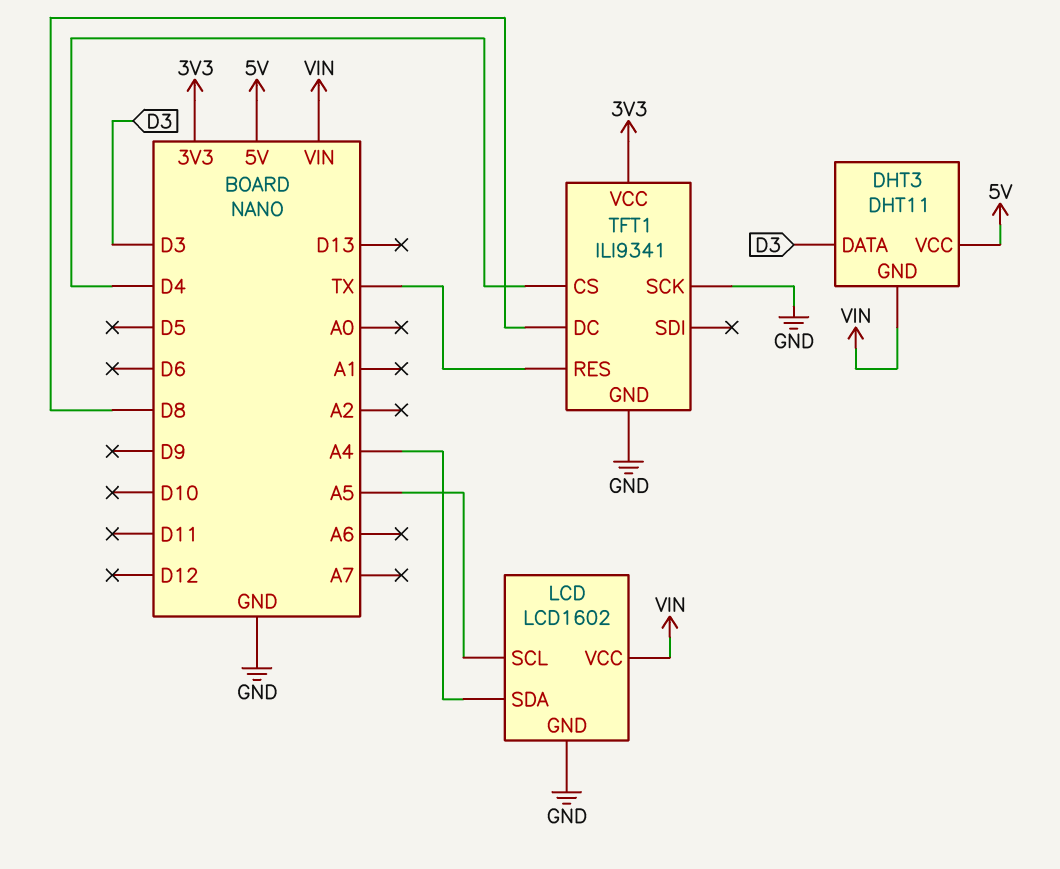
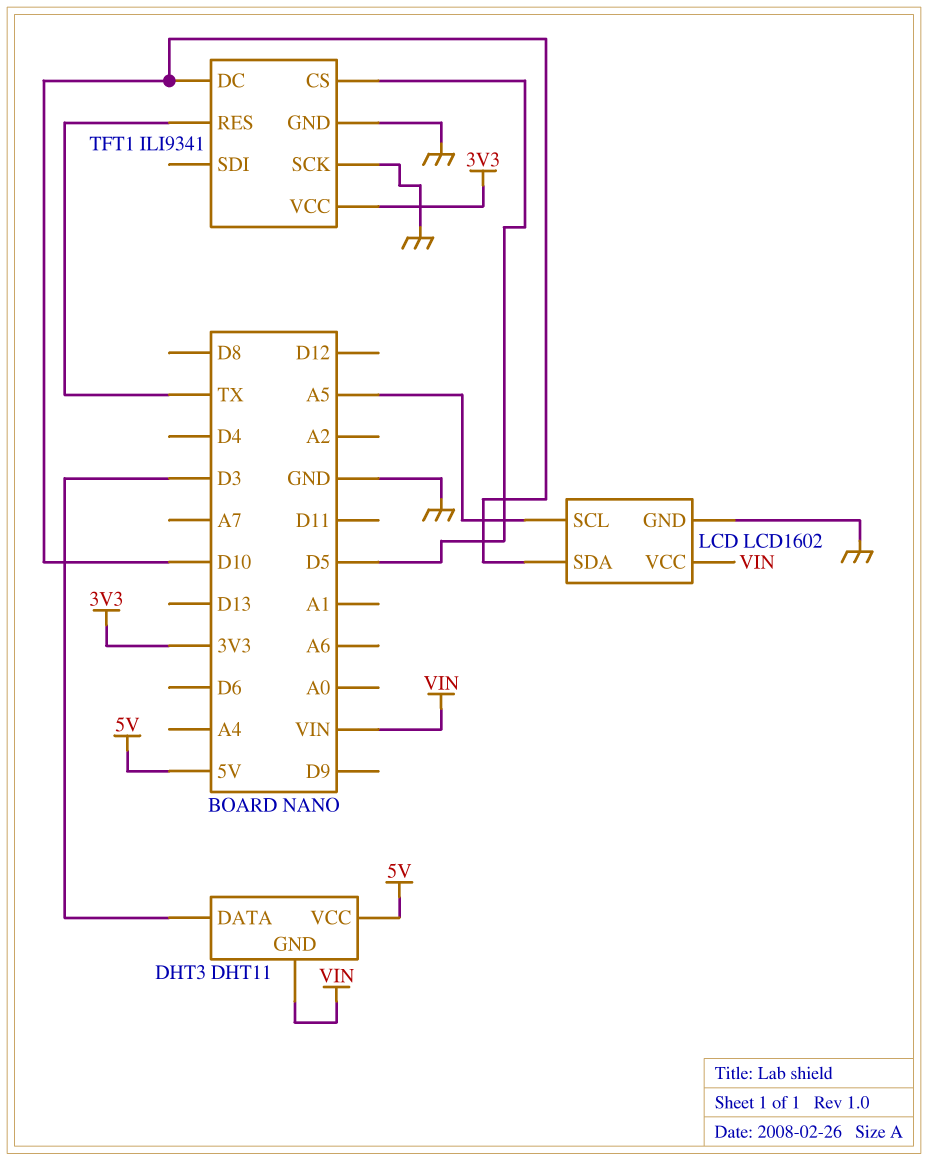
LCD pin SDA: A4 -> D10
TFT1 pin CS: D4 -> D5
TFT1 pin DC: D8 -> D10

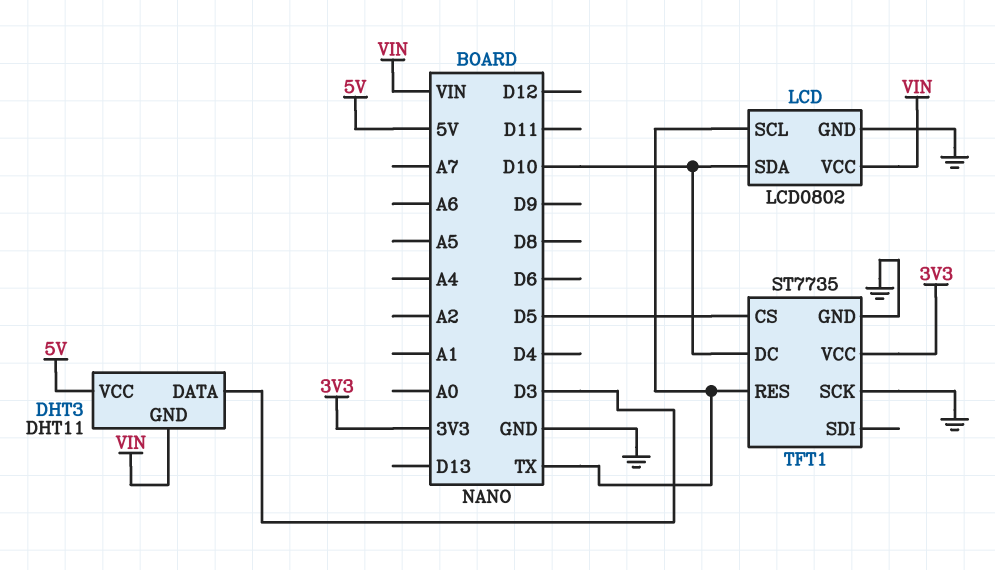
LCD: LCD1602 -> LCD0802
LCD pin SCL: A5 -> TX
TFT1: ILI9341 -> ST7735

